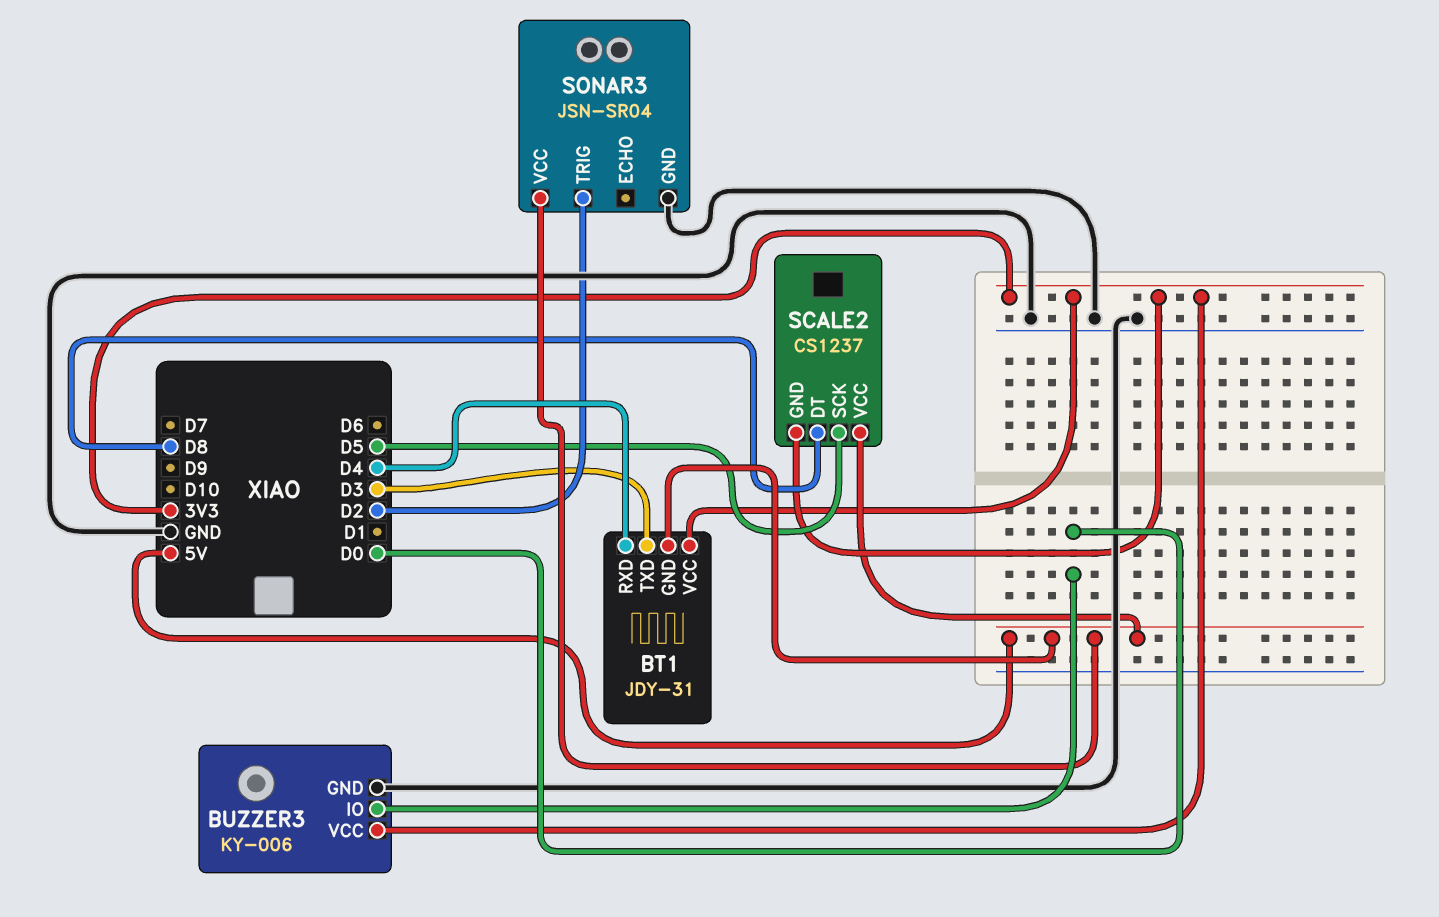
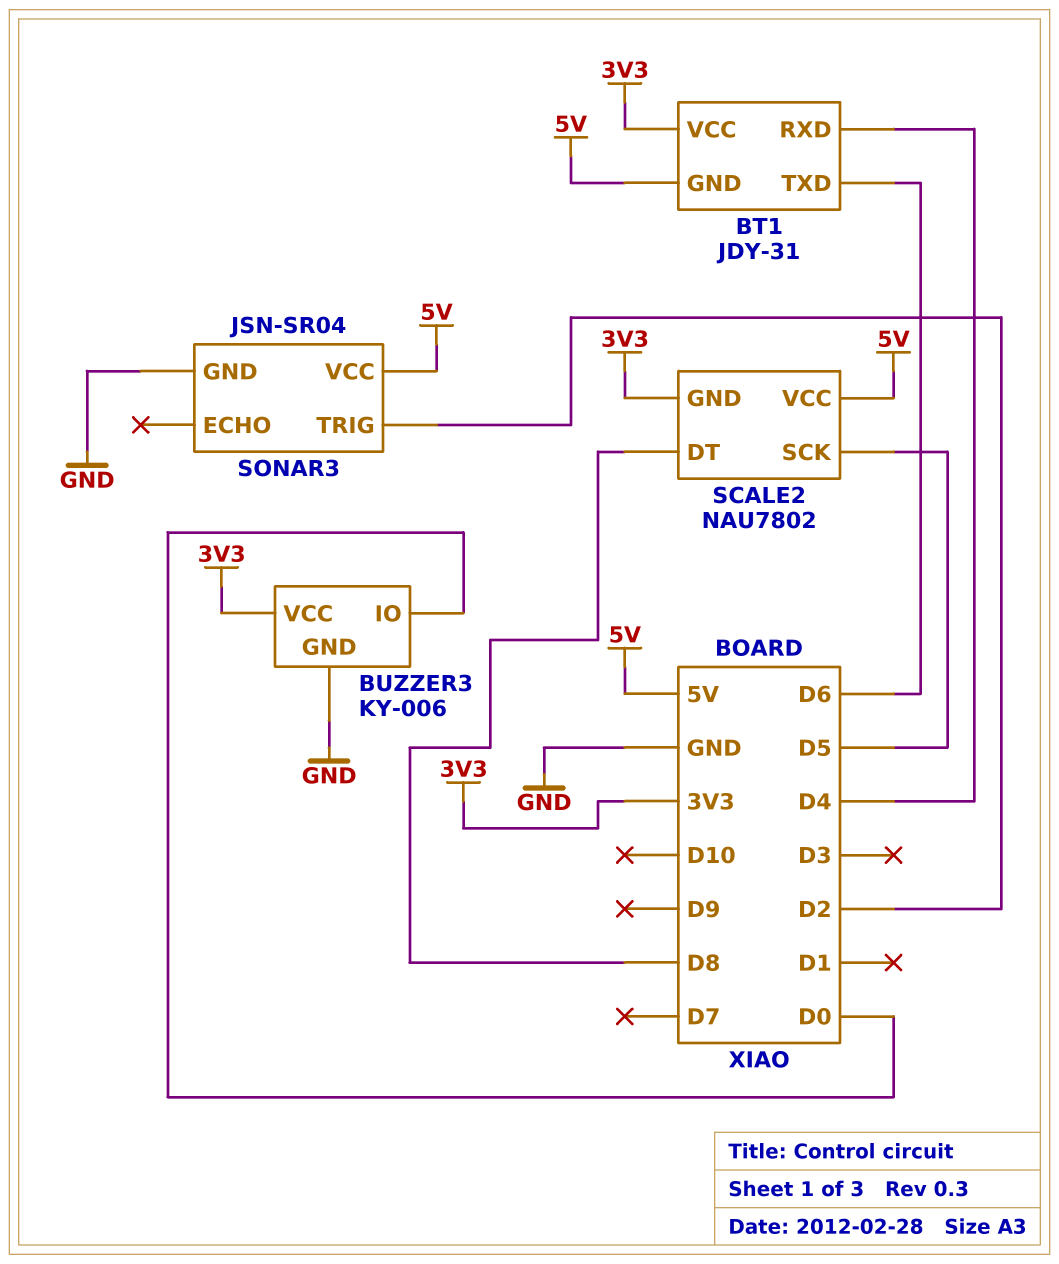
BT1 pin TXD: D3 -> D6
SCALE2: CS1237 -> NAU7802

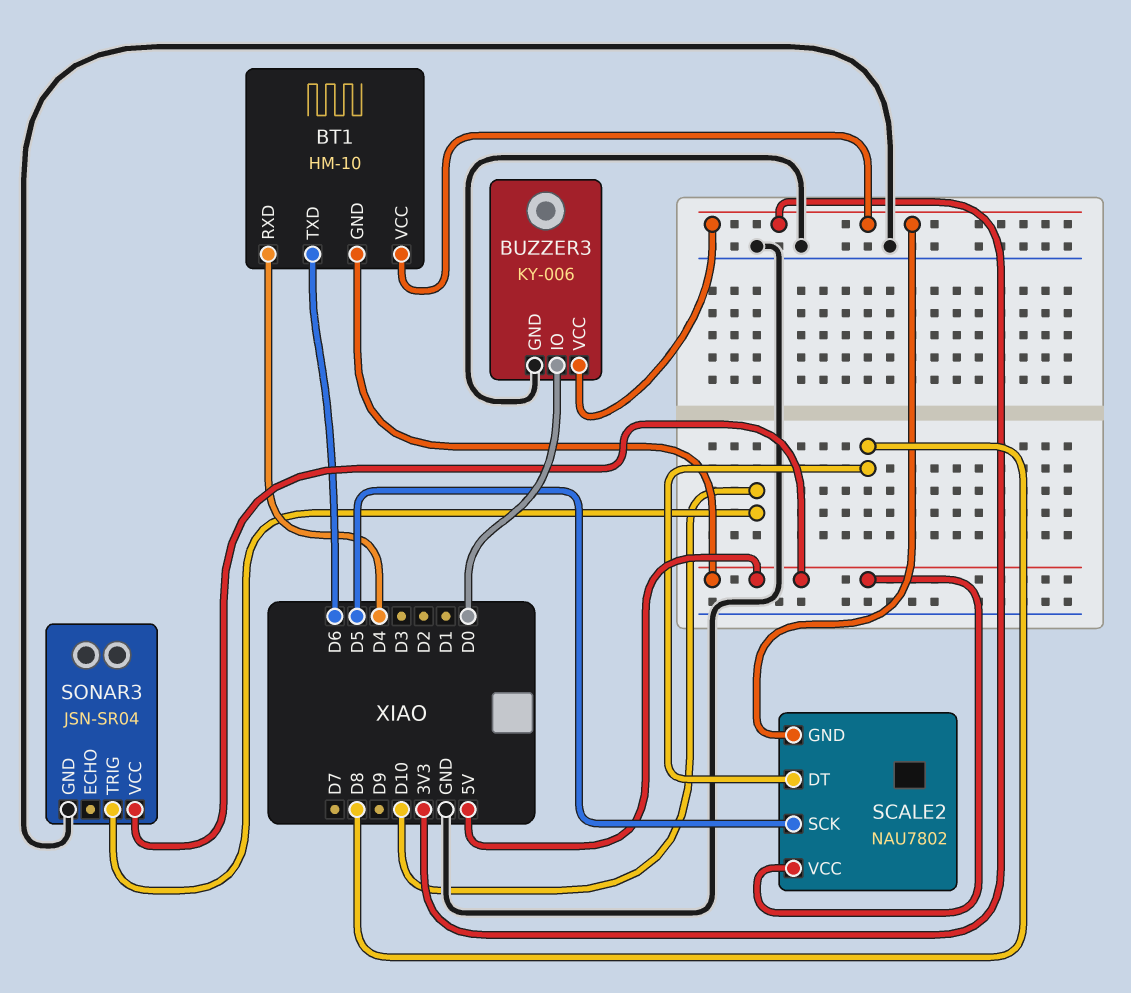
BT1: JDY-31 -> HM-10
SONAR3 pin TRIG: D2 -> D10

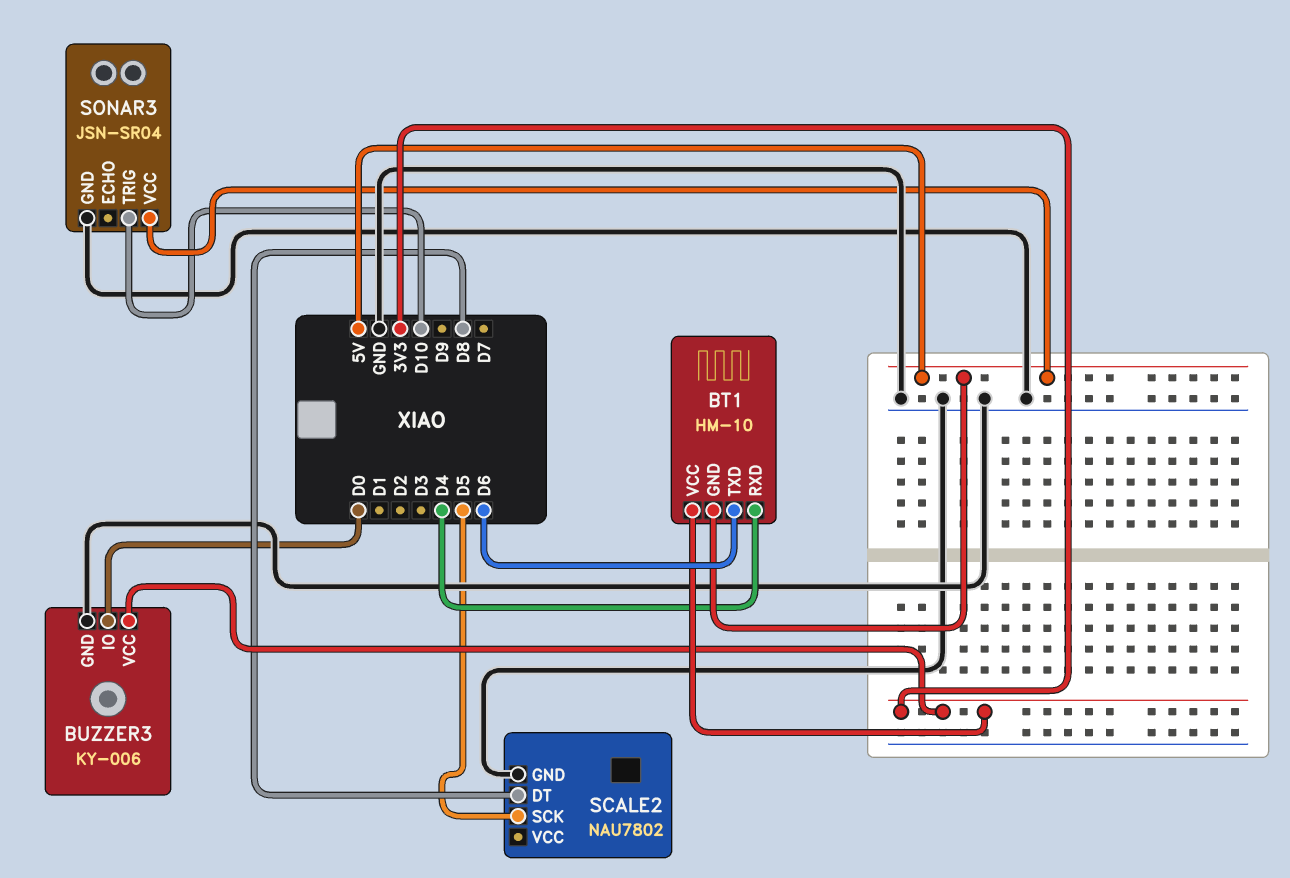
SCALE2 pin GND: 3V3 -> GND
SCALE2 pin VCC: 5V -> none

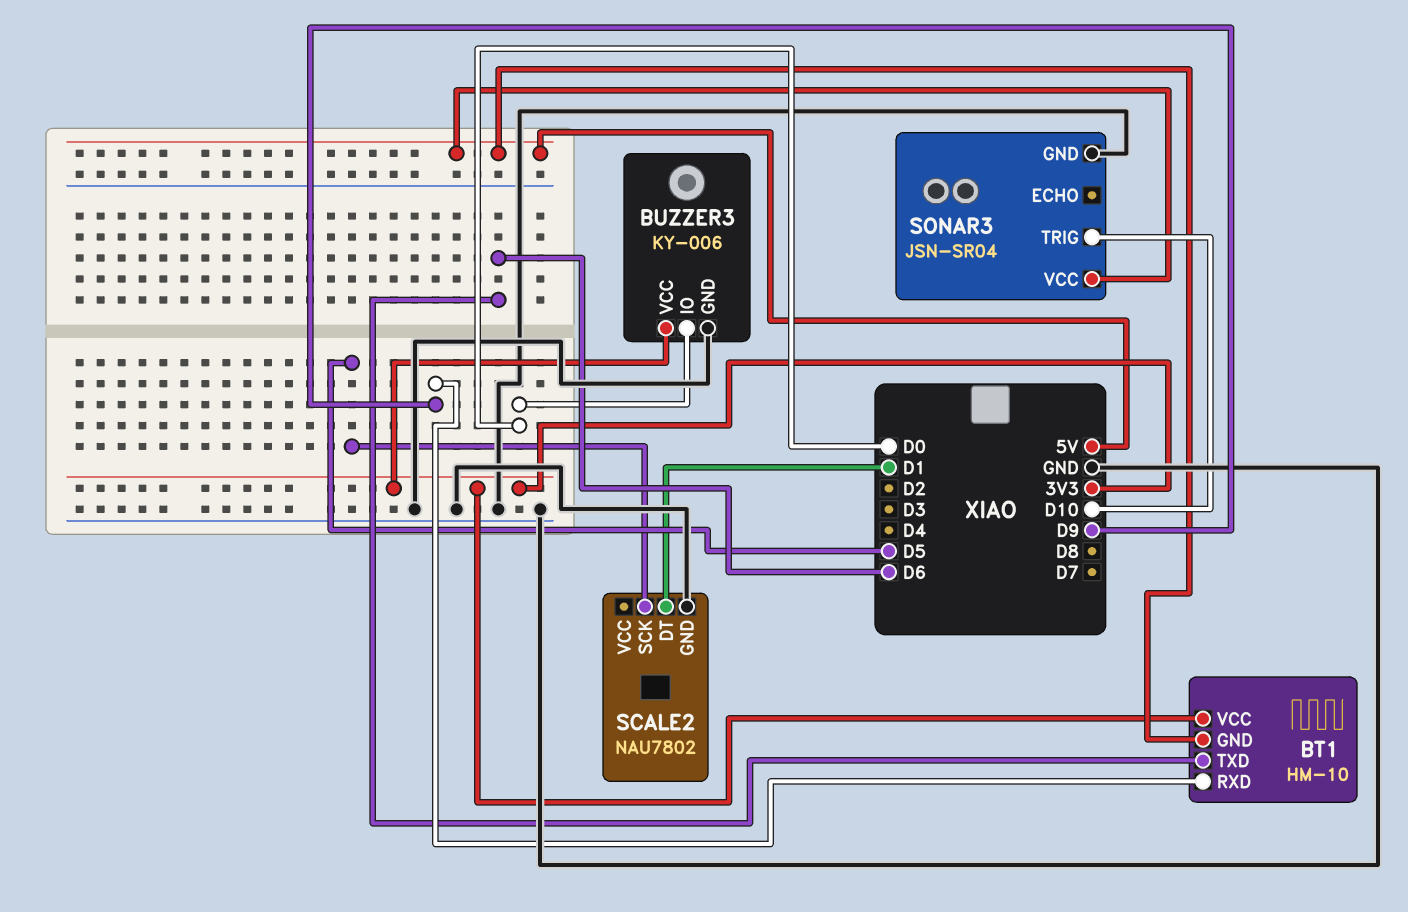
BT1 pin RXD: D4 -> D9
SCALE2 pin DT: D8 -> D1

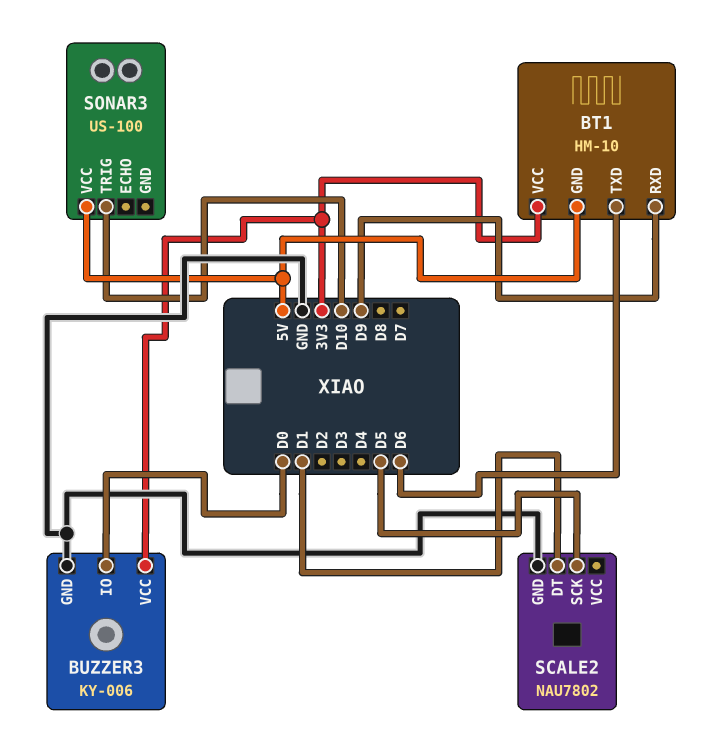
SONAR3: JSN-SR04 -> US-100
SONAR3 pin GND: GND -> none

